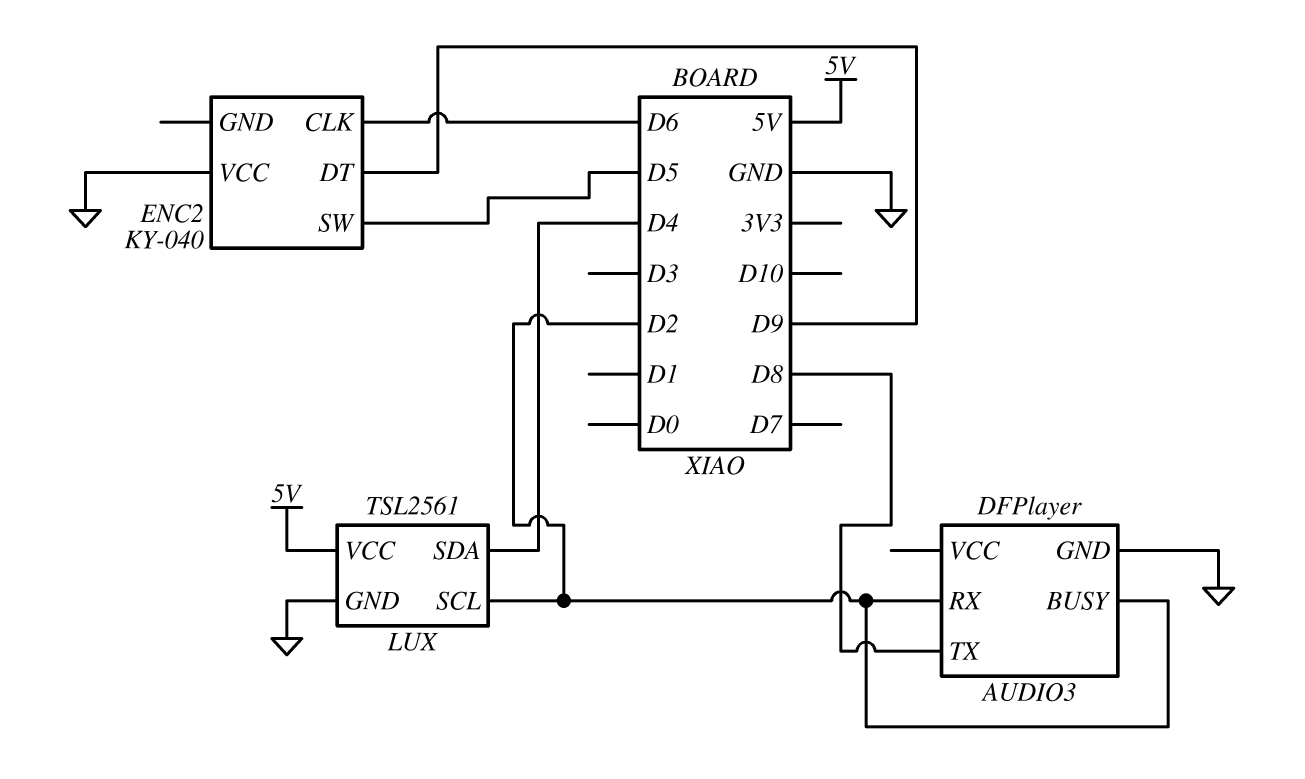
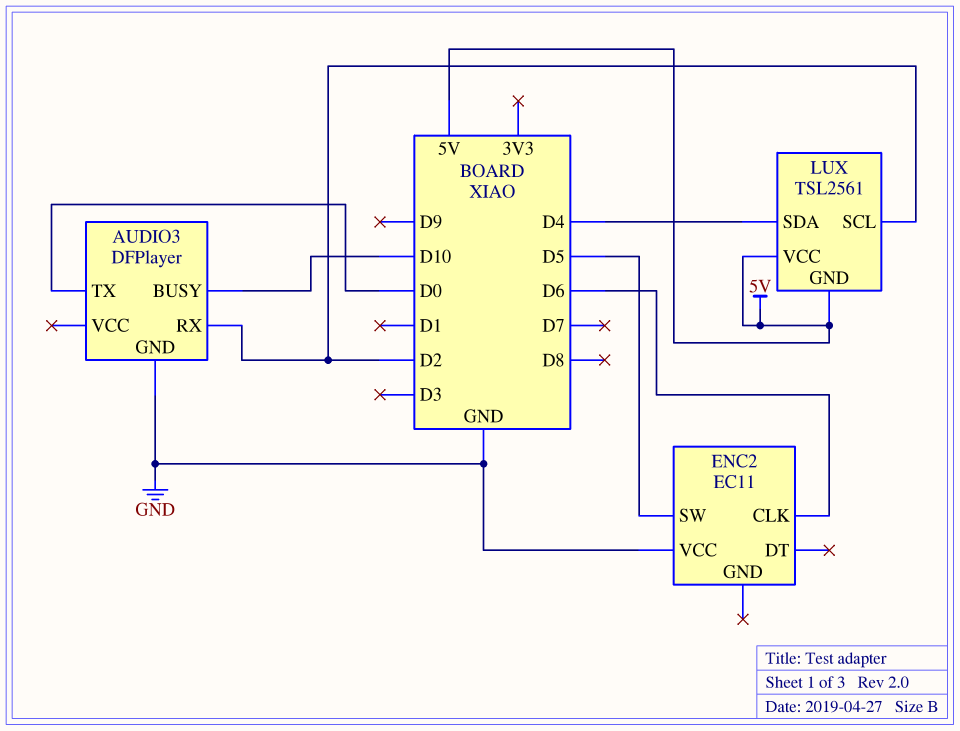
AUDIO3 pin BUSY: D2 -> D10
AUDIO3 pin TX: D8 -> D0
ENC2: KY-040 -> EC11
ENC2 pin DT: D9 -> none
LUX pin GND: GND -> 5V

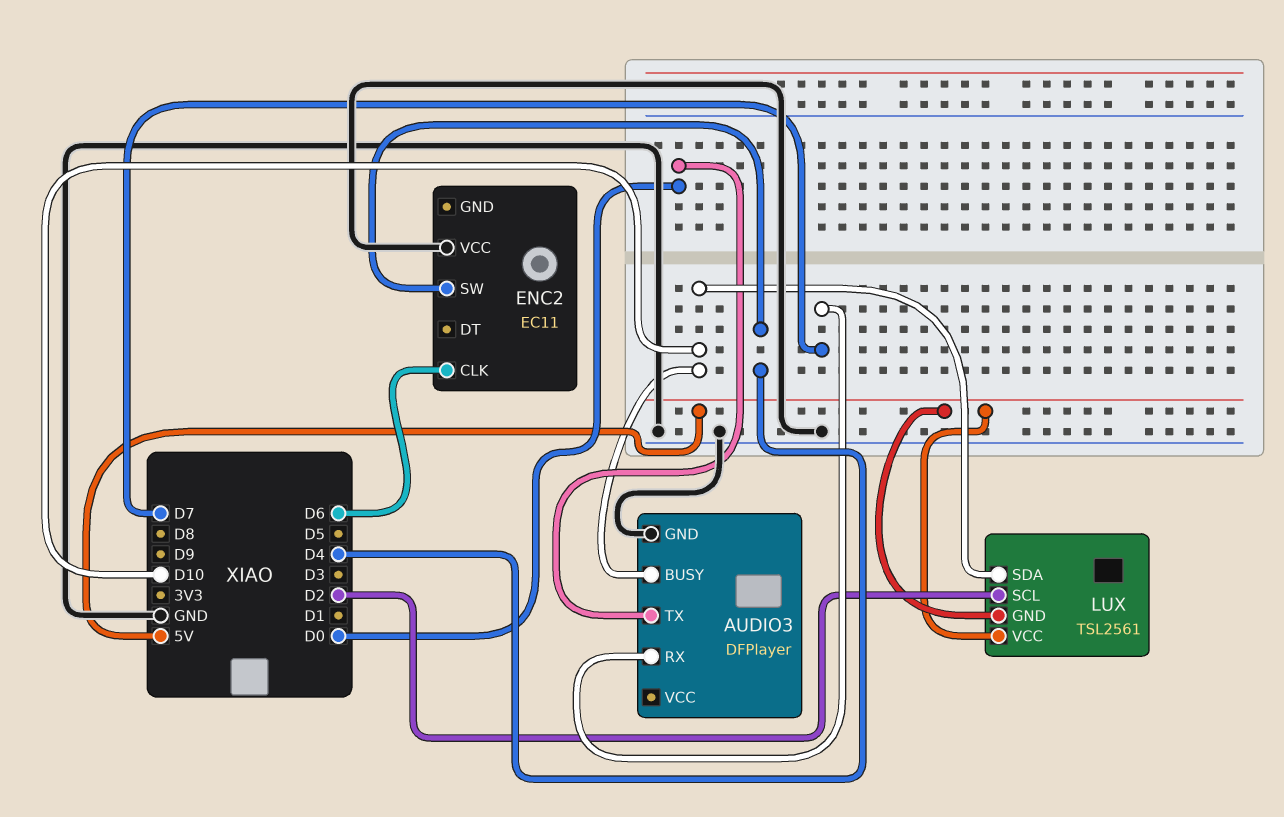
AUDIO3 pin RX: D2 -> D7
ENC2 pin SW: D5 -> D4
LUX pin SDA: D4 -> D10

